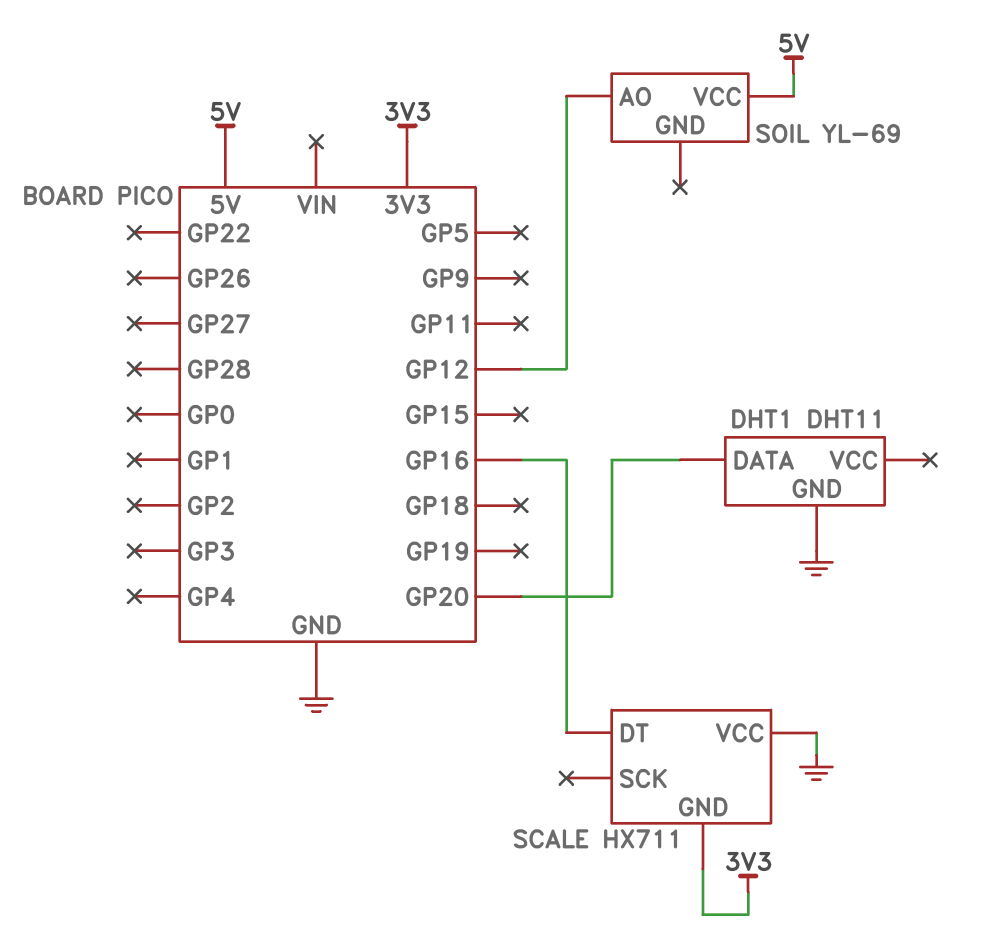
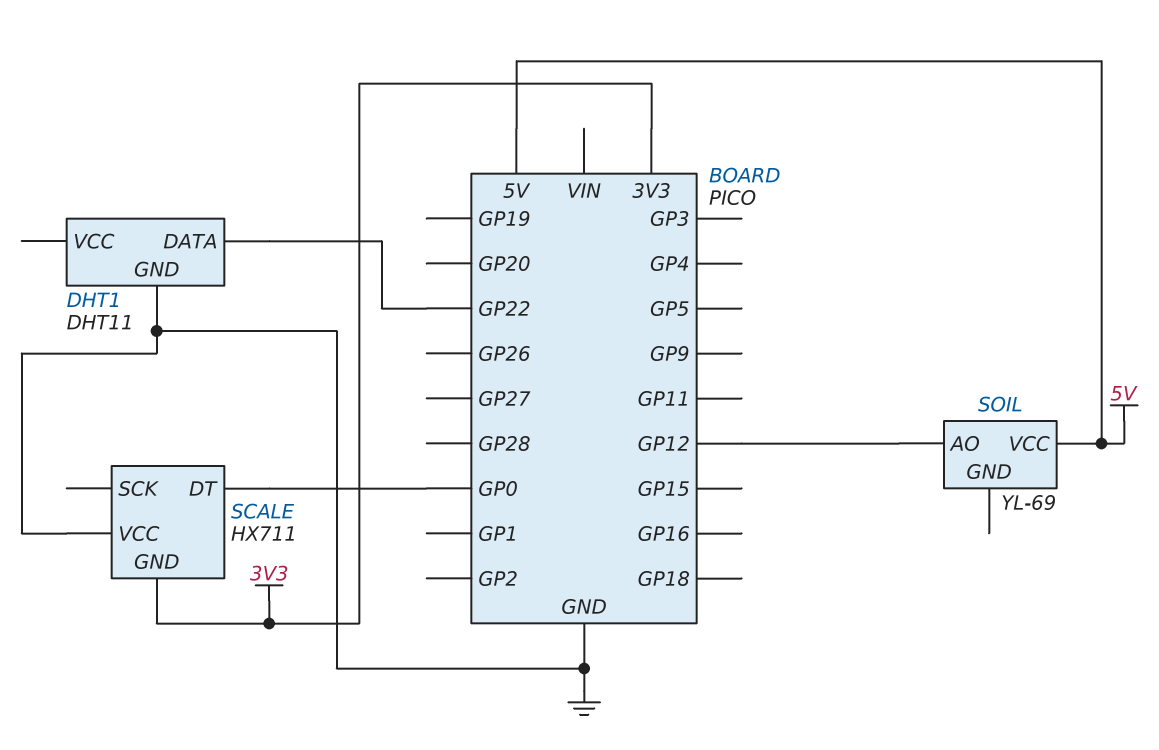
DHT1 pin DATA: GP20 -> GP22
SCALE pin DT: GP16 -> GP0

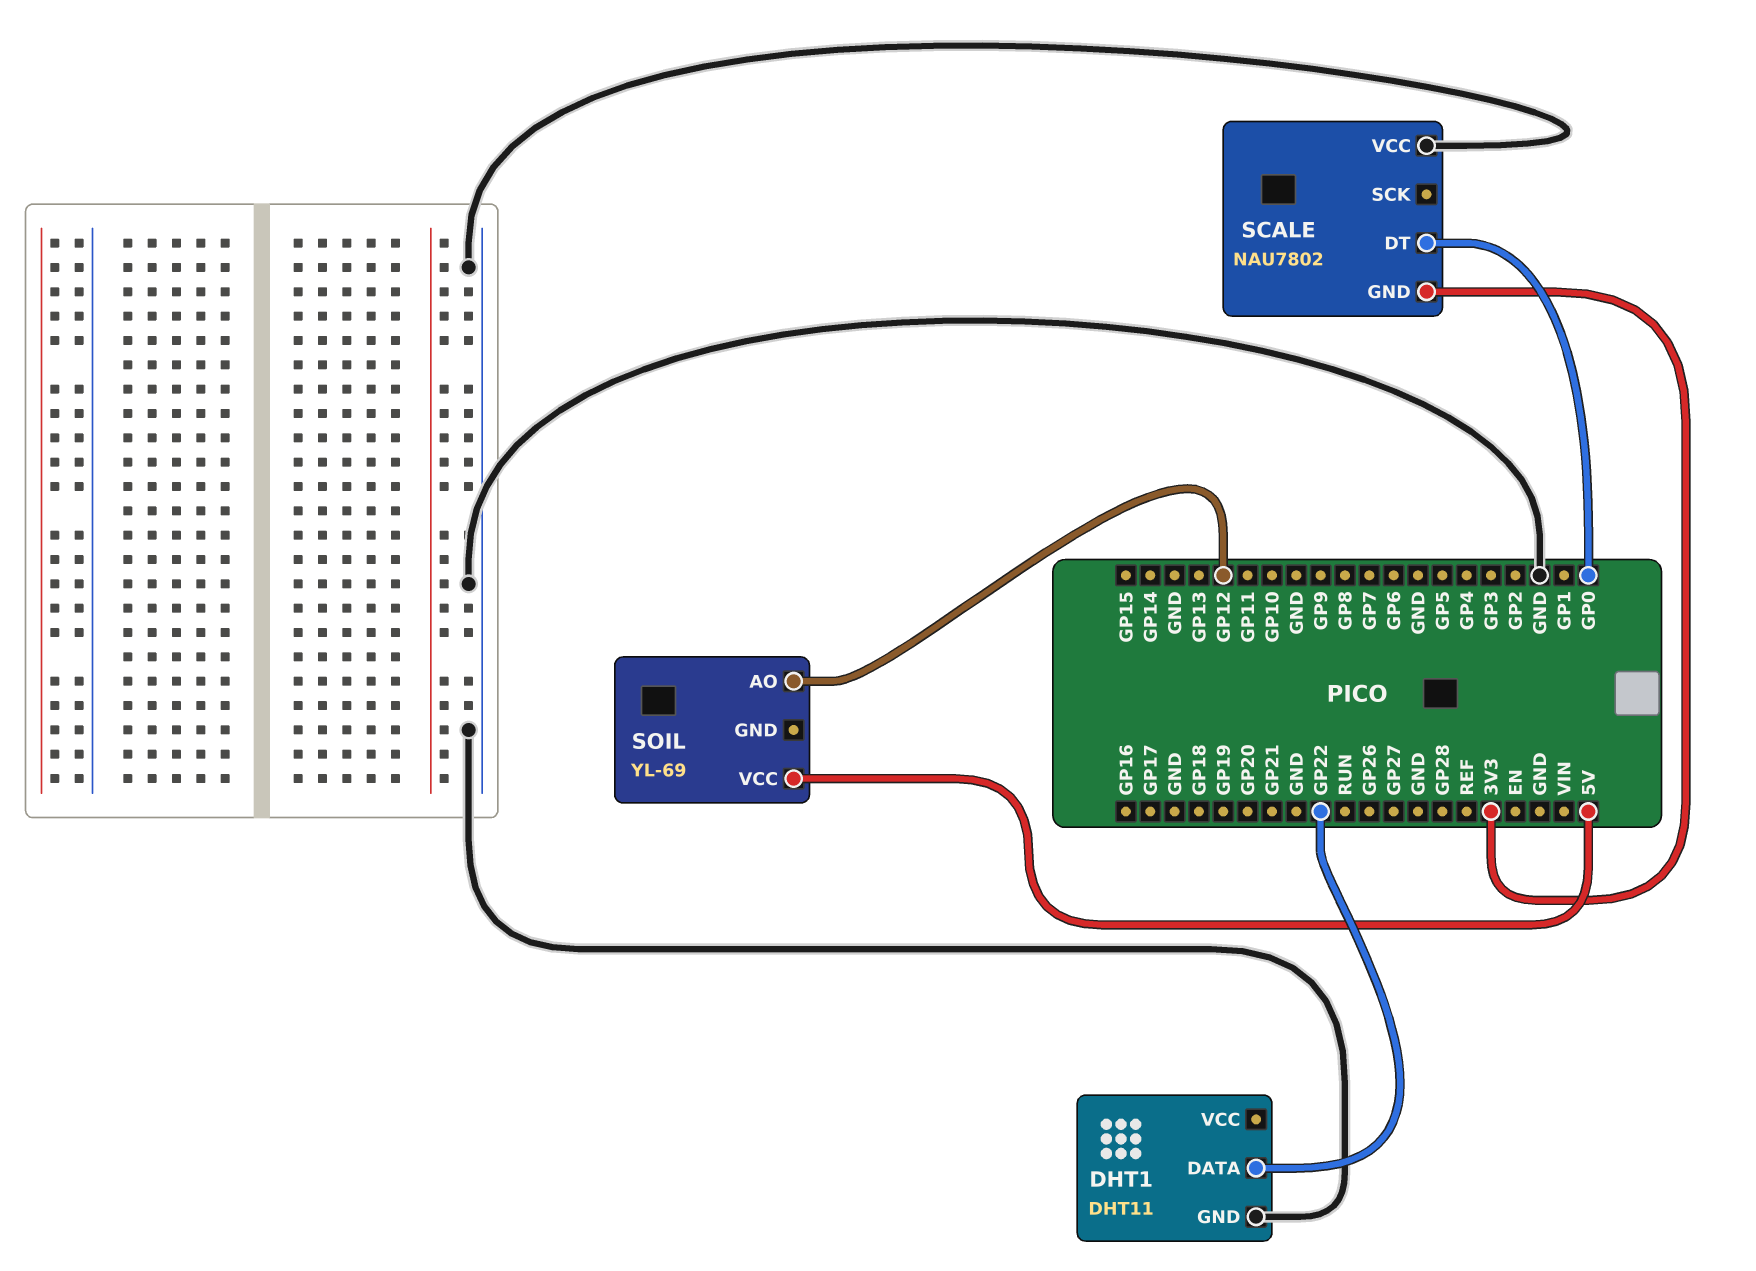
SCALE: HX711 -> NAU7802

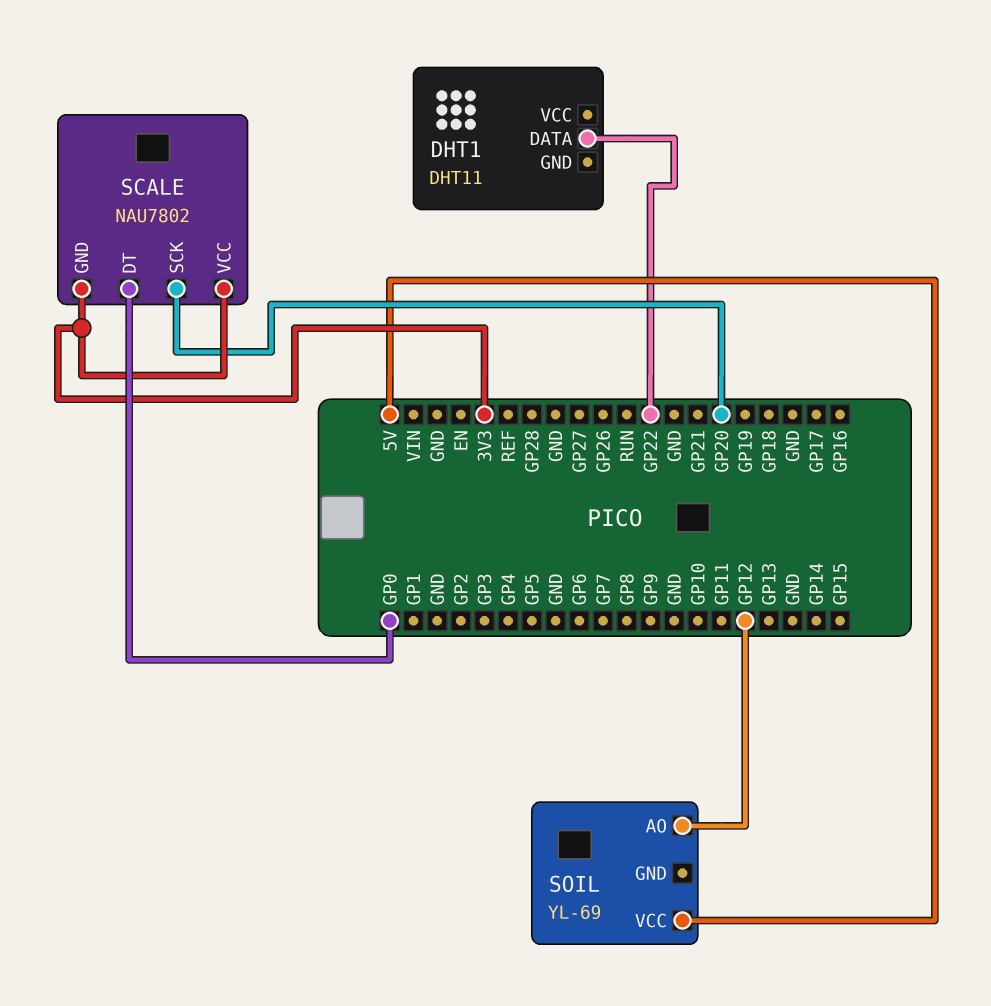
DHT1 pin GND: GND -> none
SCALE pin SCK: none -> GP20
SCALE pin VCC: GND -> 3V3

